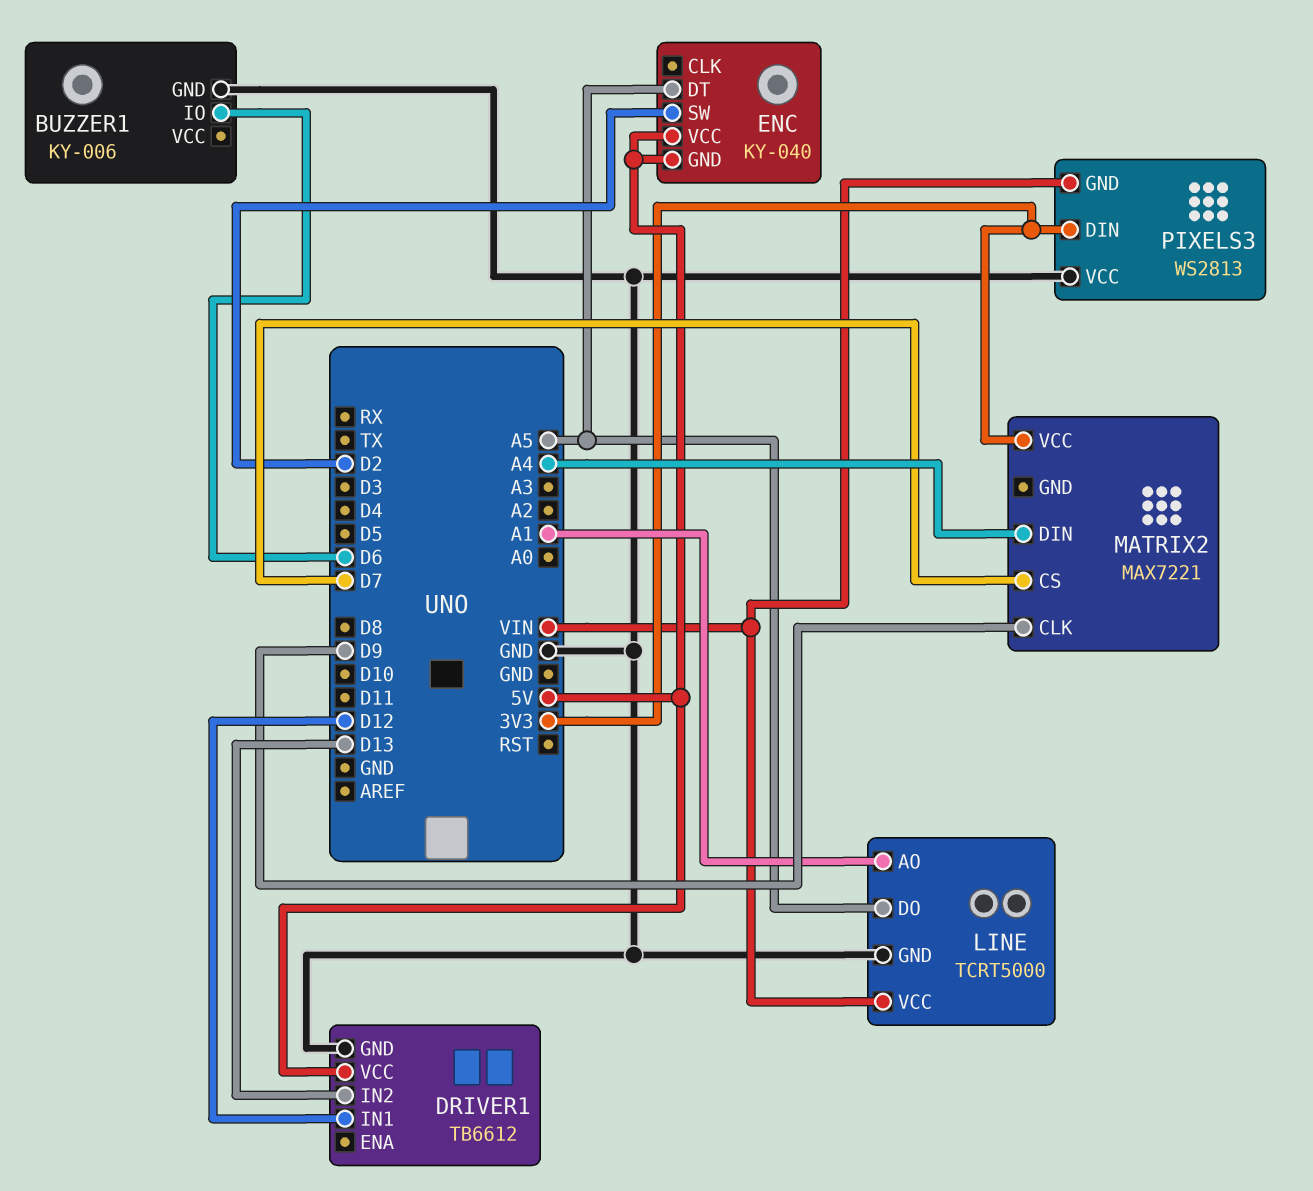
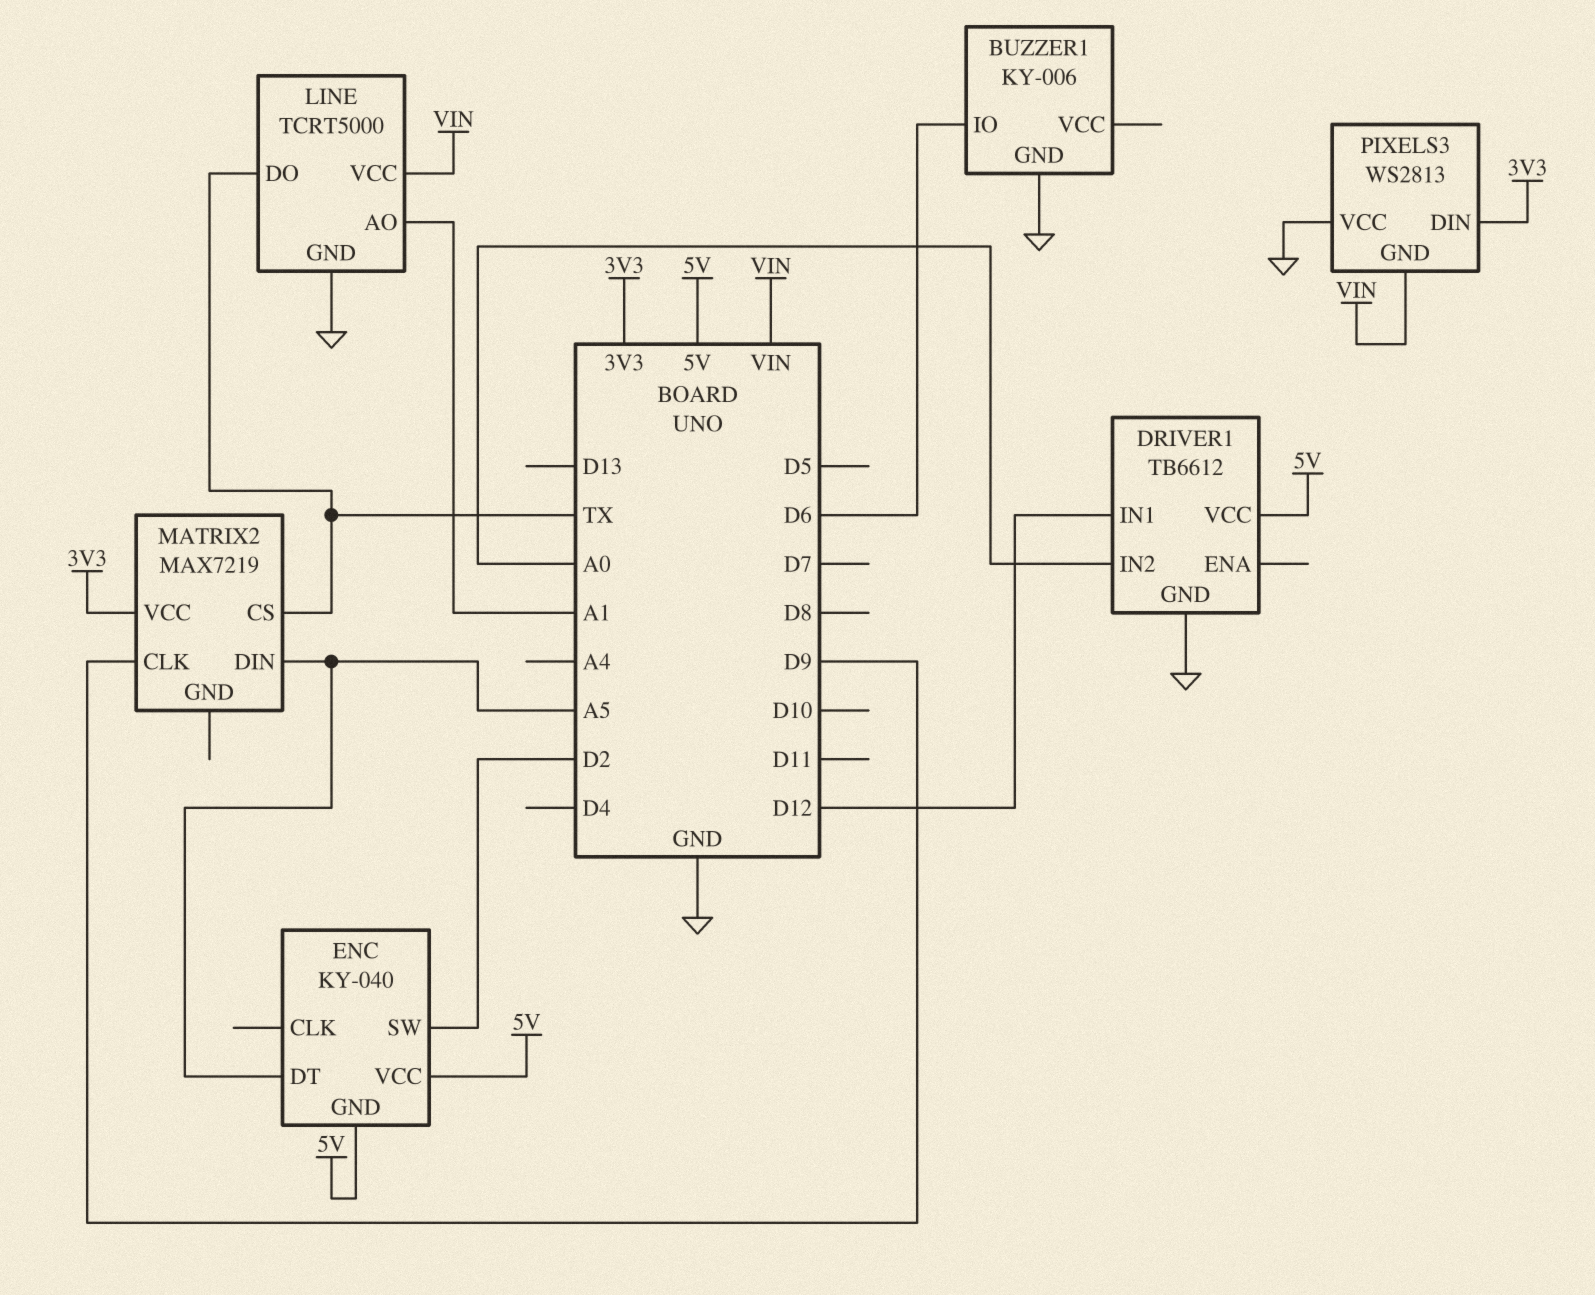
DRIVER1 pin IN2: D13 -> A0
LINE pin DO: A5 -> TX
MATRIX2: MAX7221 -> MAX7219
MATRIX2 pin CS: D7 -> TX
MATRIX2 pin DIN: A4 -> A5

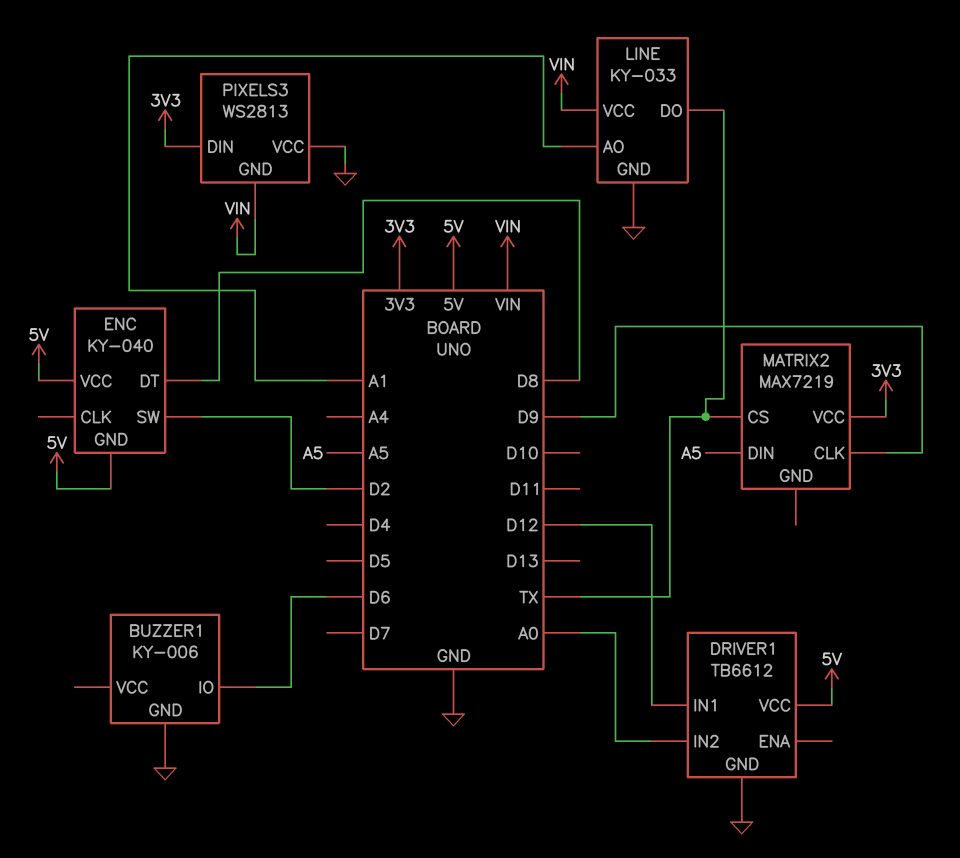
ENC pin DT: A5 -> D8
LINE: TCRT5000 -> KY-033

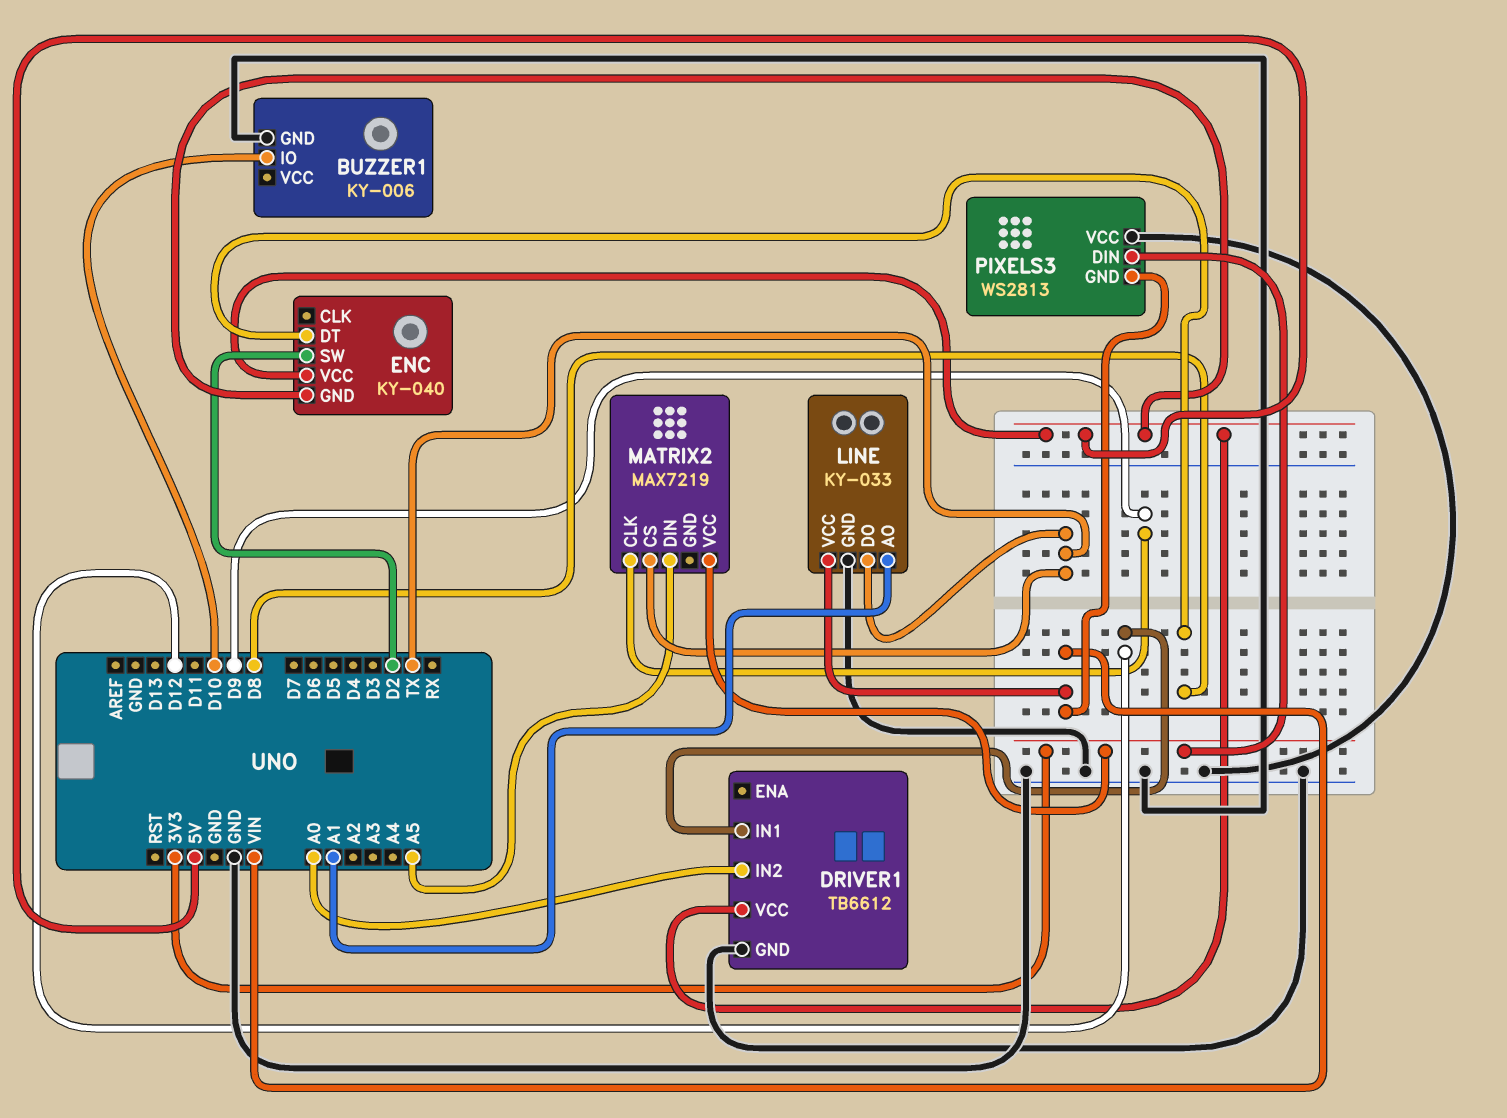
BUZZER1 pin IO: D6 -> D10

